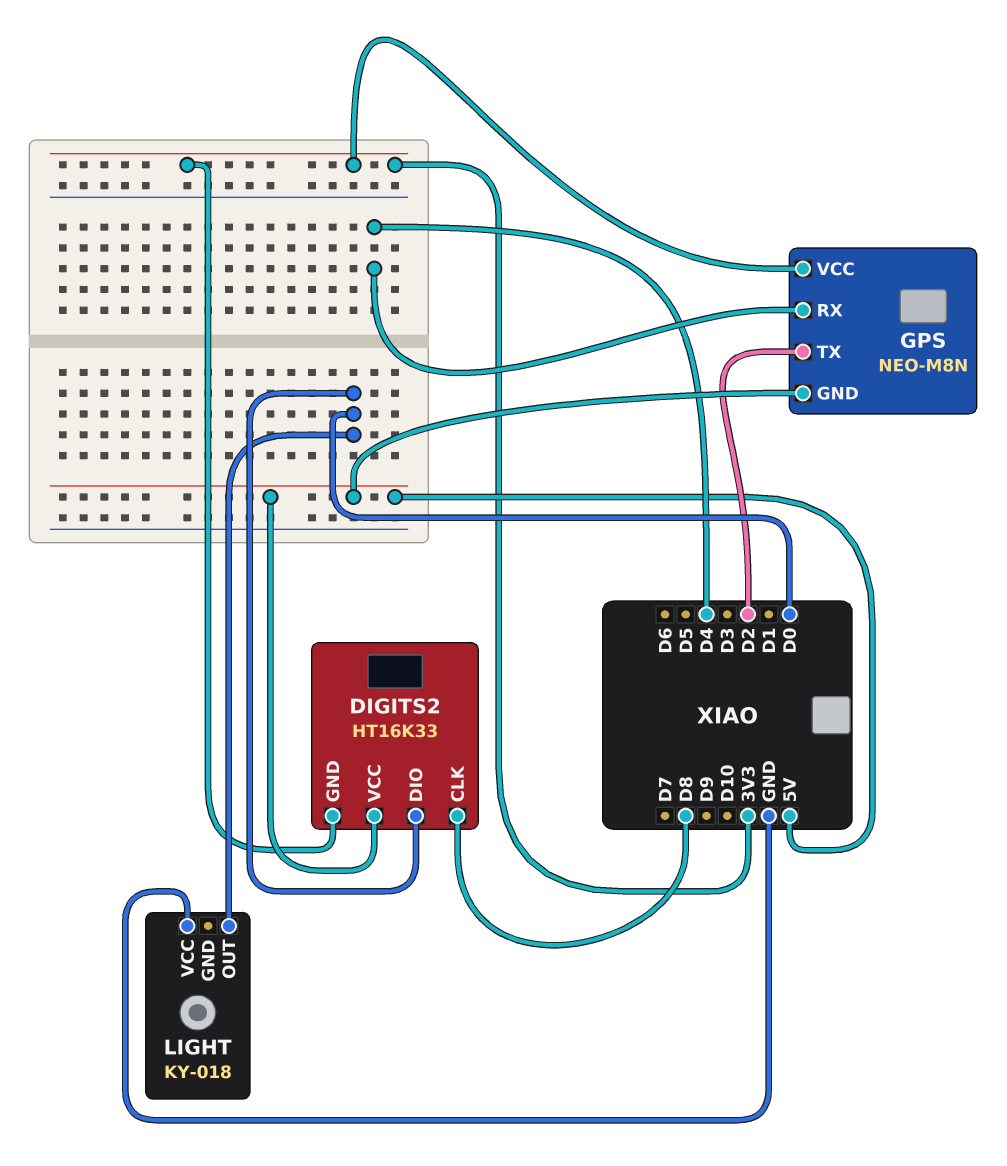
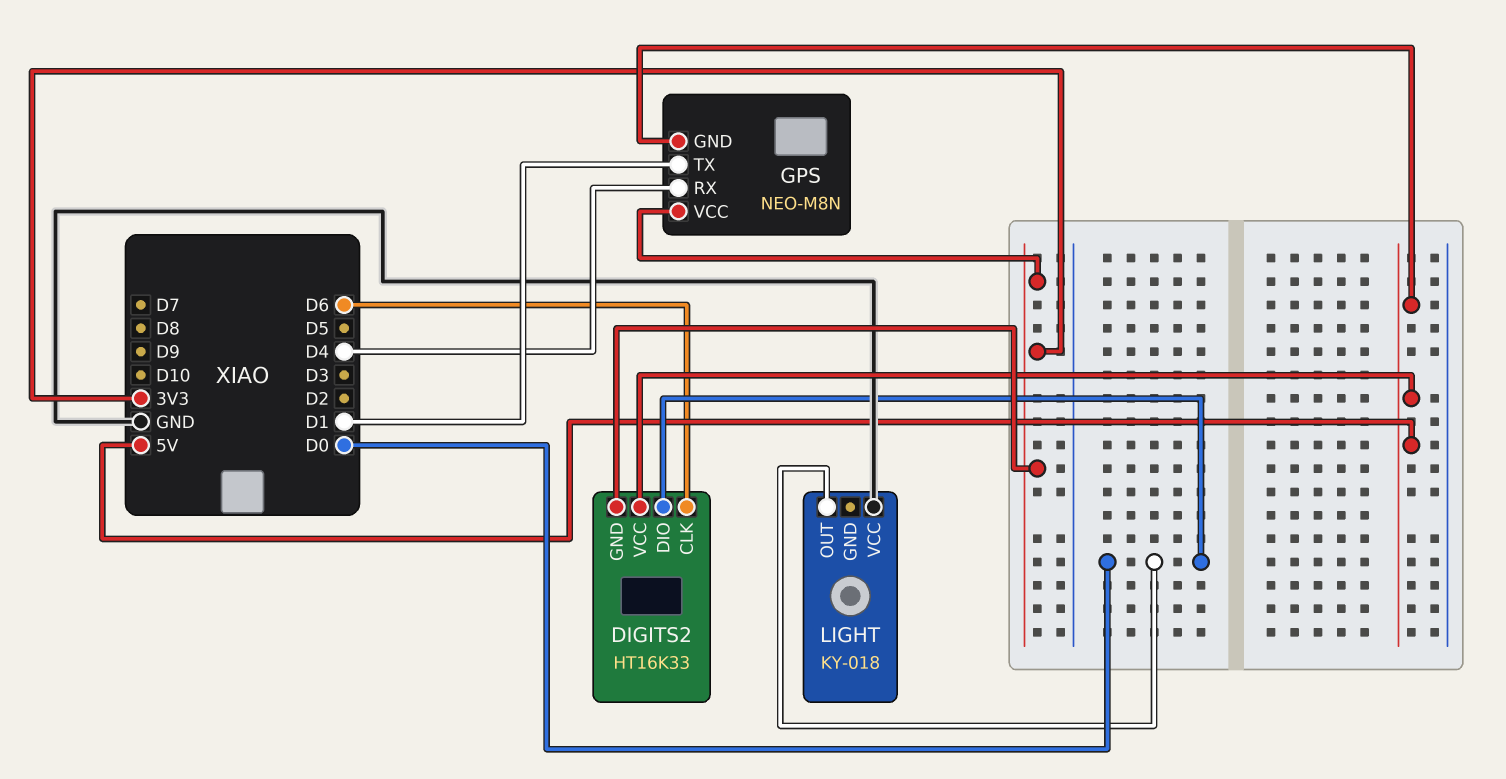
DIGITS2 pin CLK: D8 -> D6
GPS pin TX: D2 -> D1

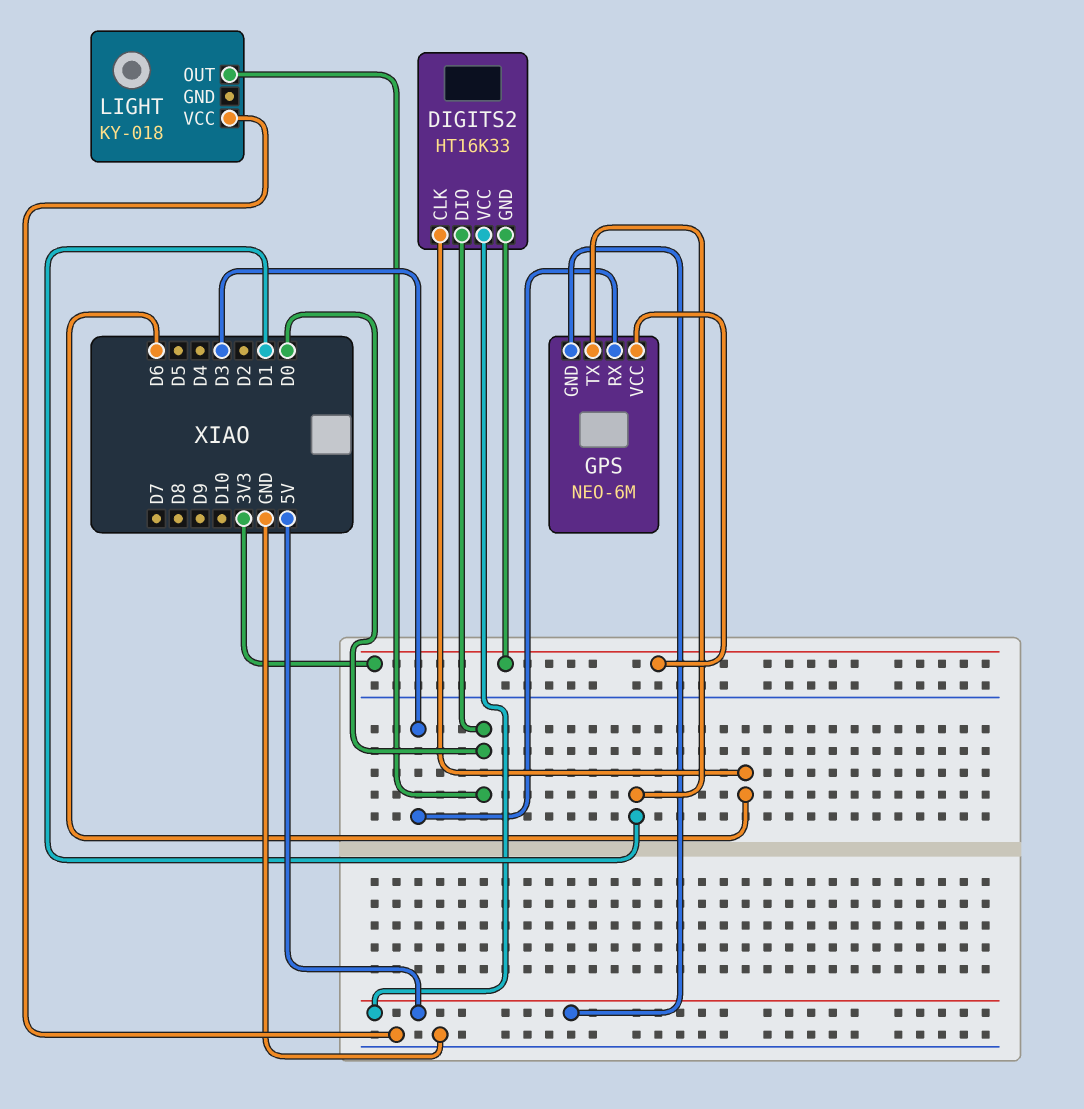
GPS: NEO-M8N -> NEO-6M
GPS pin RX: D4 -> D3

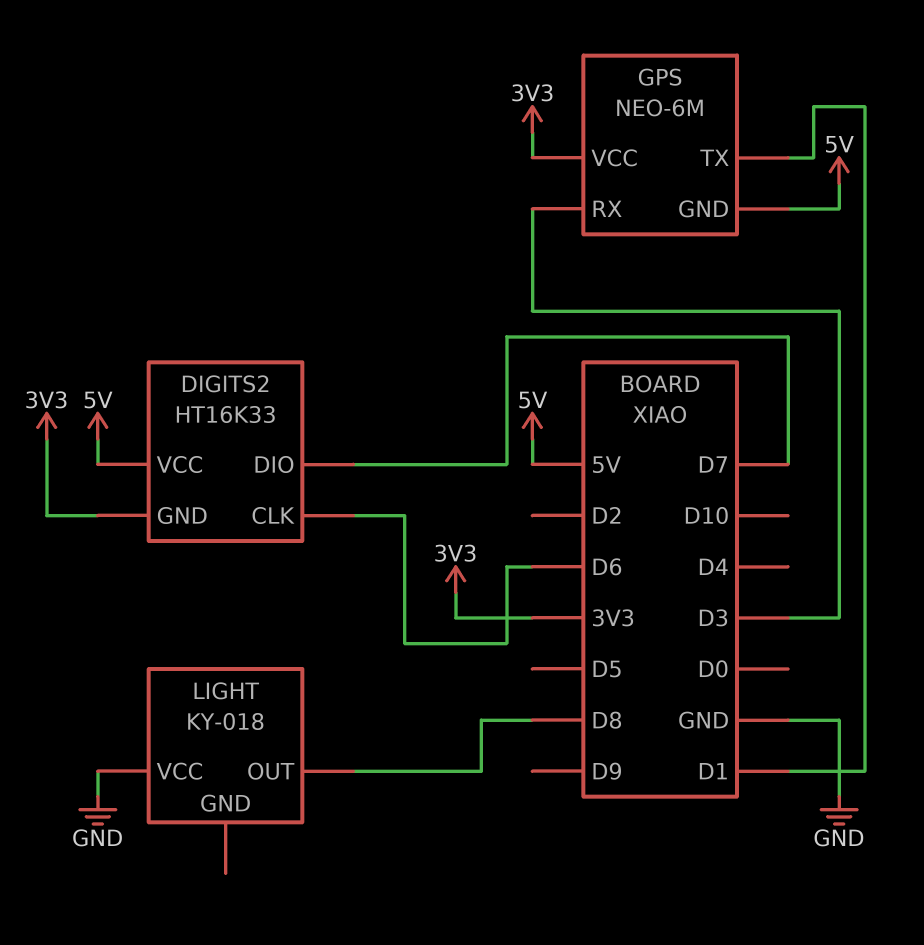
DIGITS2 pin DIO: D0 -> D7
LIGHT pin OUT: D0 -> D8

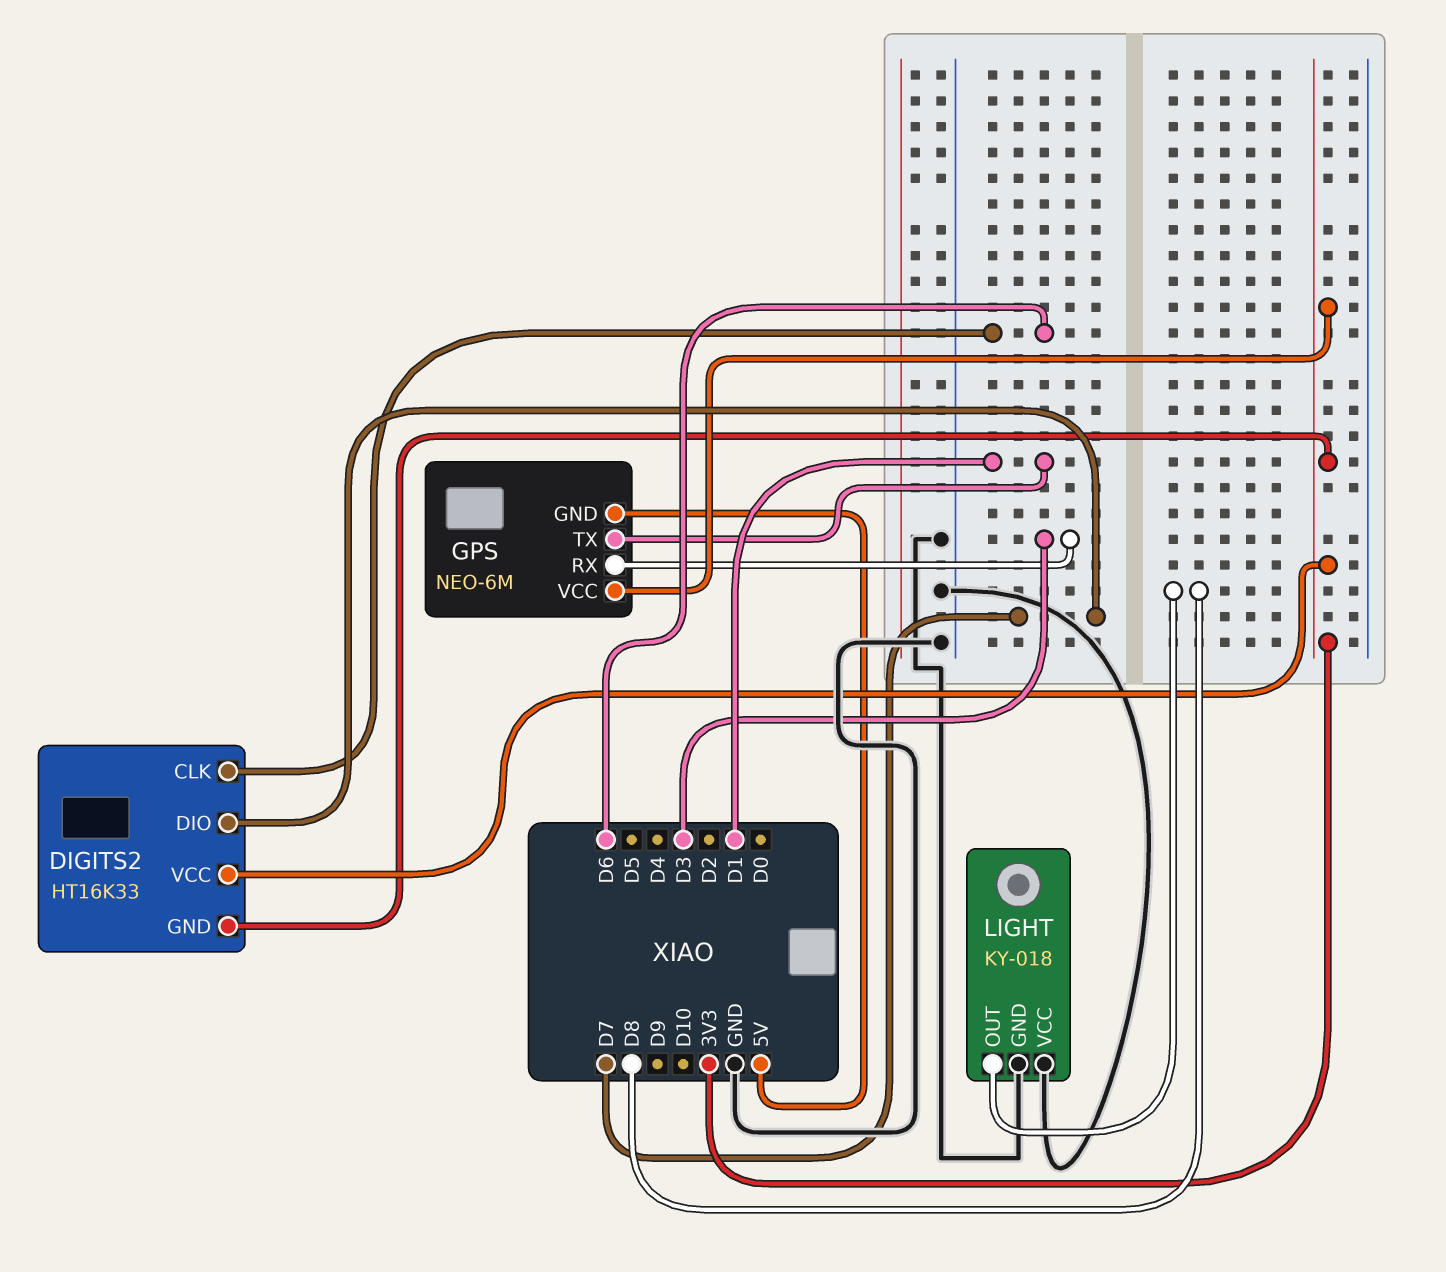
DIGITS2 pin VCC: 5V -> 3V3
LIGHT pin GND: none -> GND

